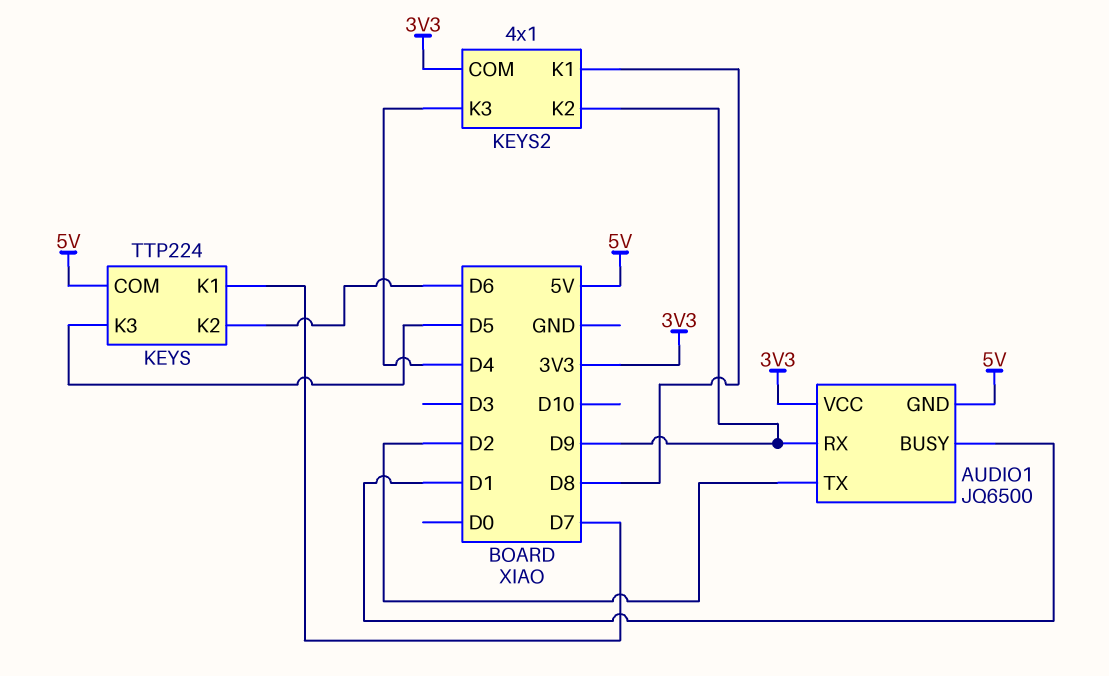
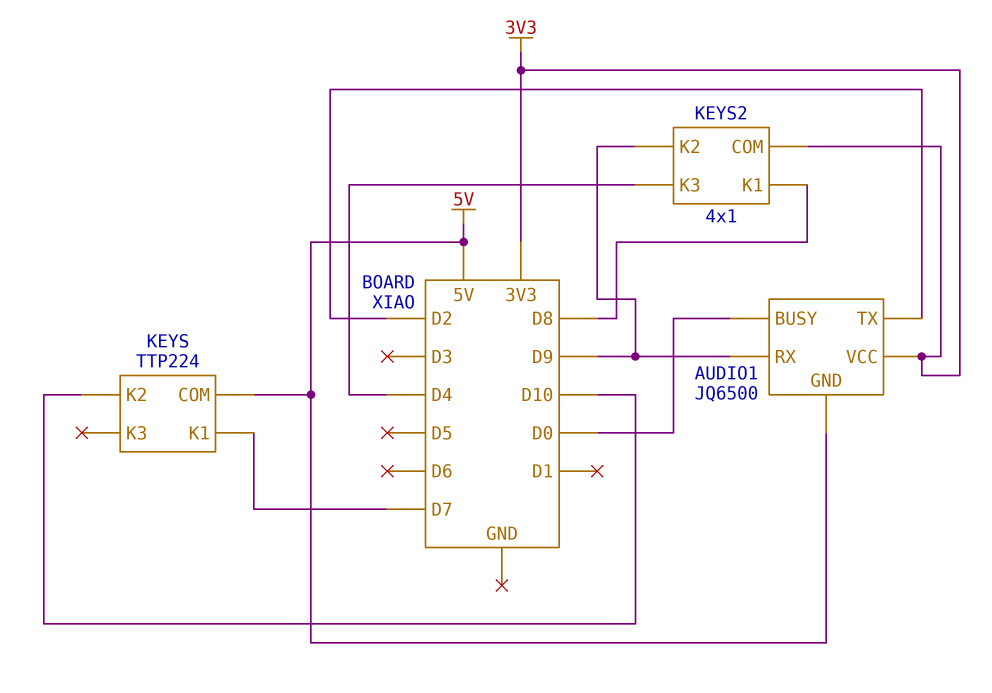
AUDIO1 pin BUSY: D1 -> D0
KEYS pin K2: D6 -> D10
KEYS pin K3: D5 -> none

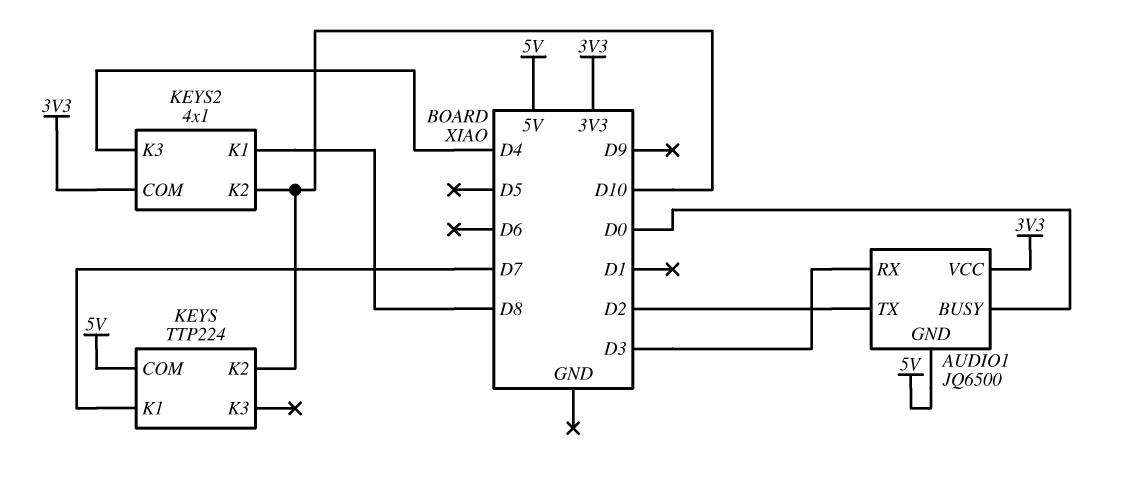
AUDIO1 pin RX: D9 -> D3
KEYS2 pin K2: D9 -> D10

